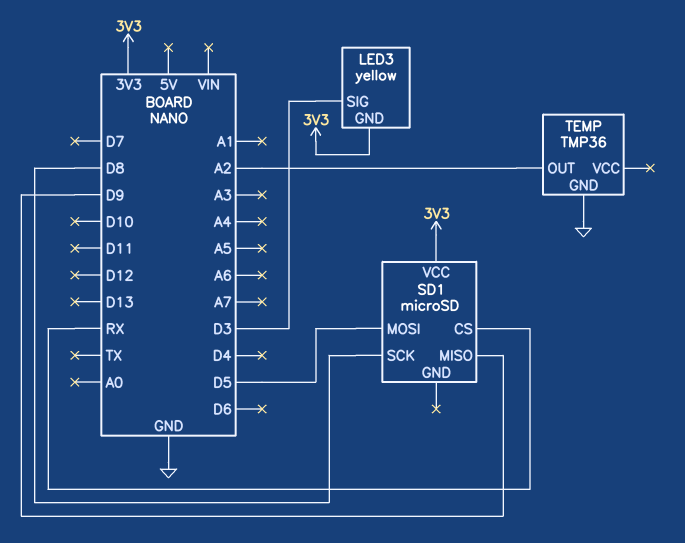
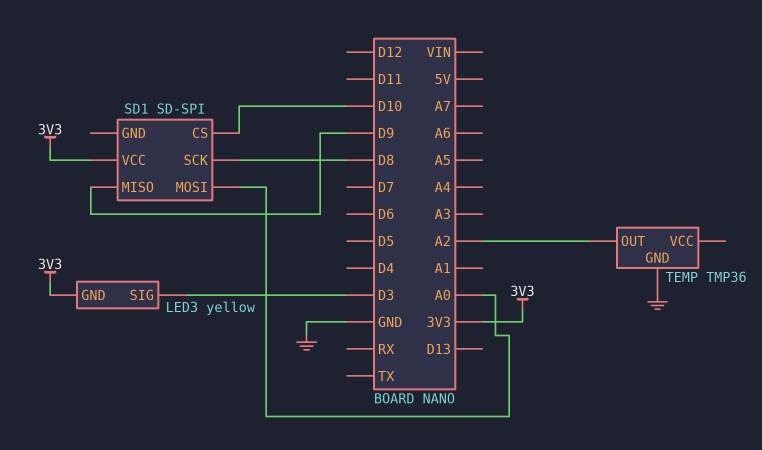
SD1: microSD -> SD-SPI
SD1 pin CS: RX -> D10
SD1 pin MOSI: D5 -> A0

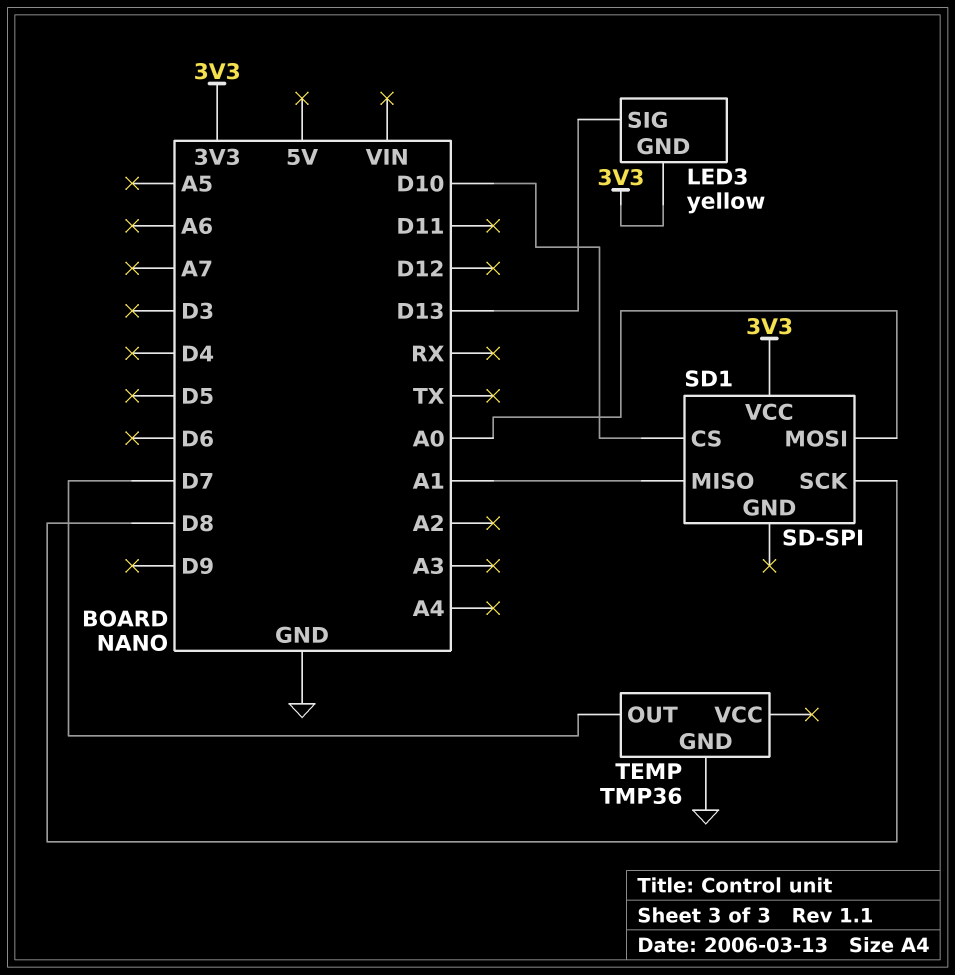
LED3 pin SIG: D3 -> D13
SD1 pin MISO: D9 -> A1
TEMP pin OUT: A2 -> D7

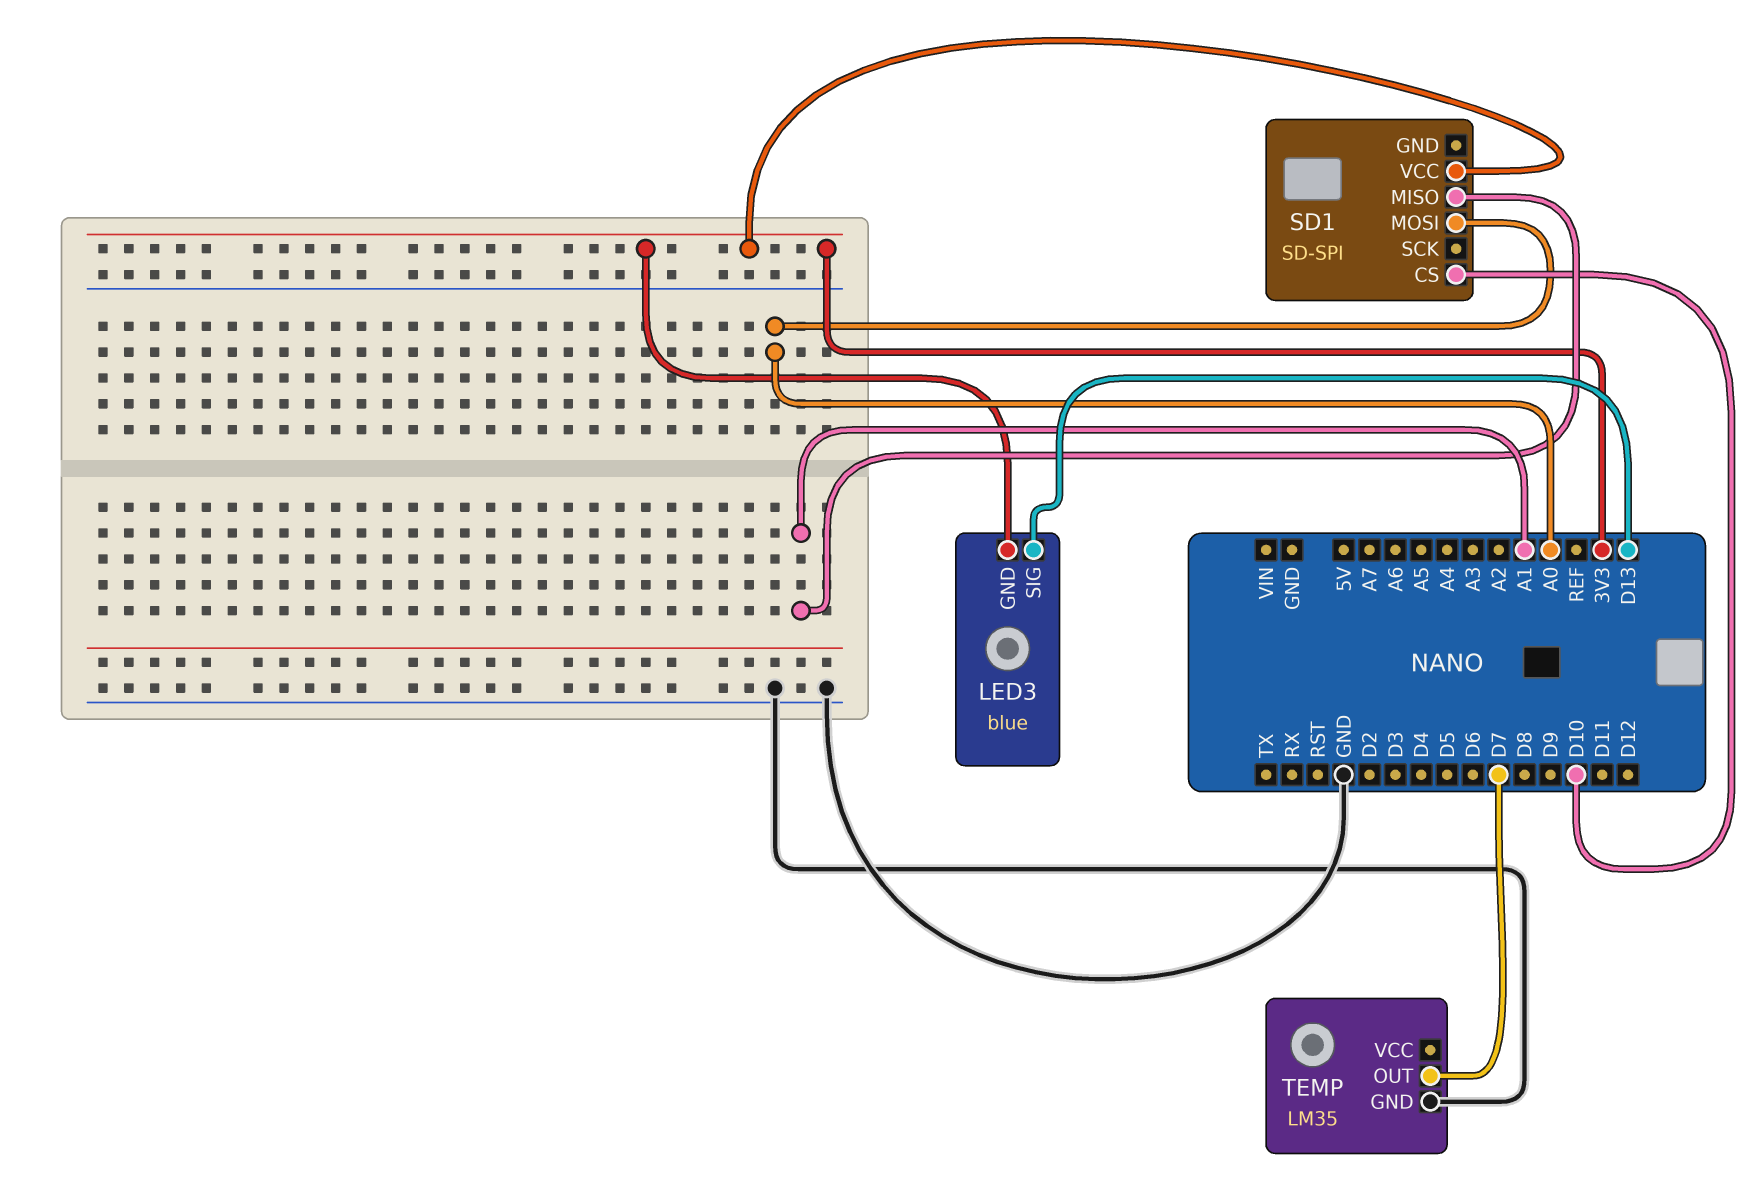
LED3: yellow -> blue
SD1 pin SCK: D8 -> none
TEMP: TMP36 -> LM35

